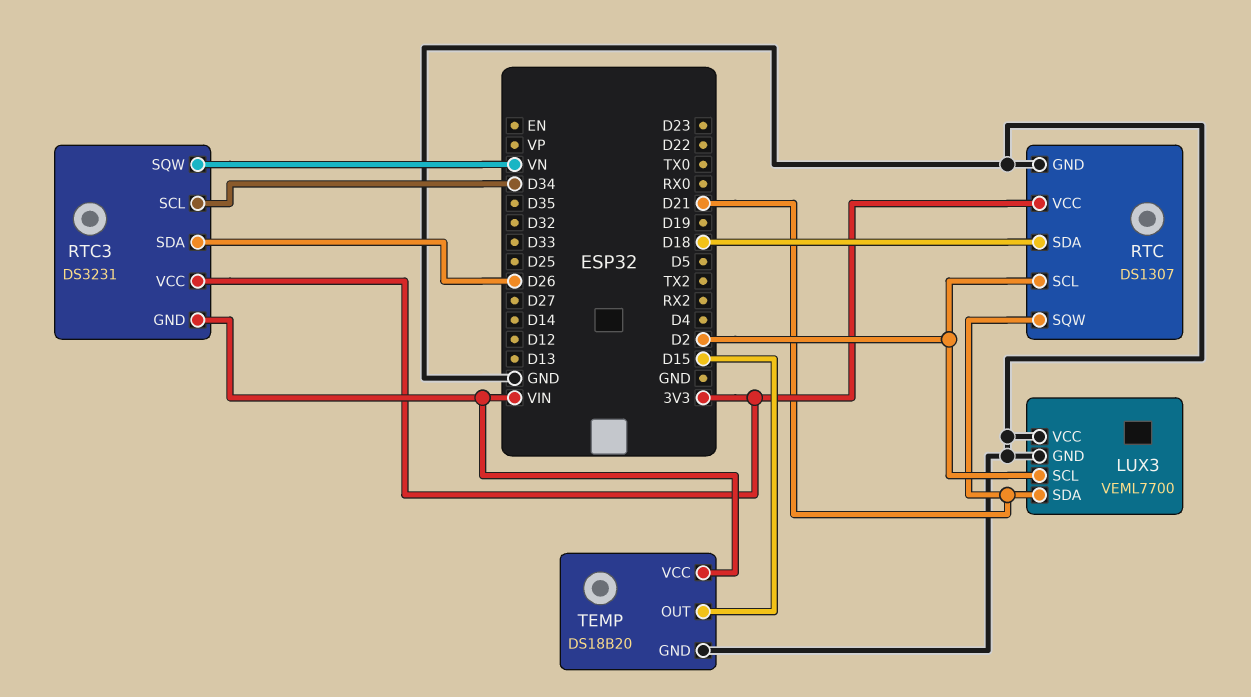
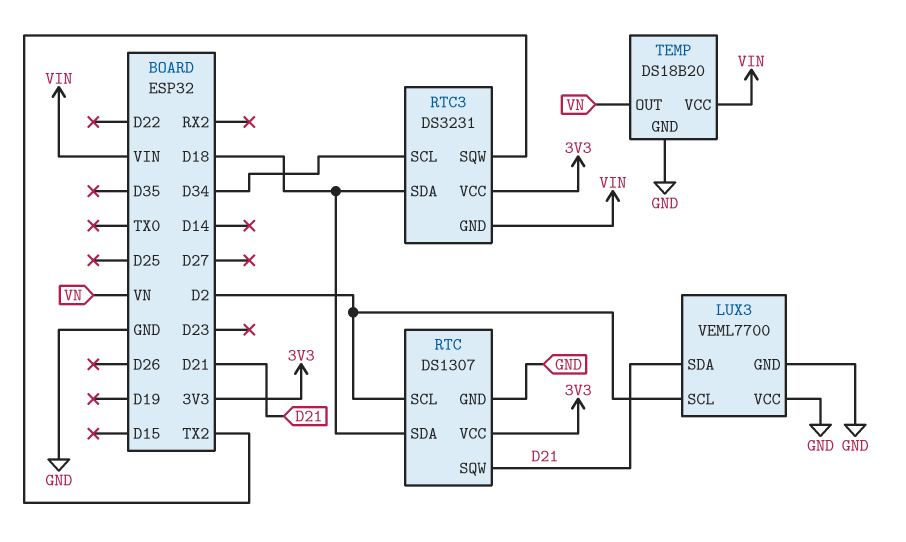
RTC3 pin SDA: D26 -> D18
RTC3 pin SQW: VN -> TX2
TEMP pin OUT: D15 -> VN

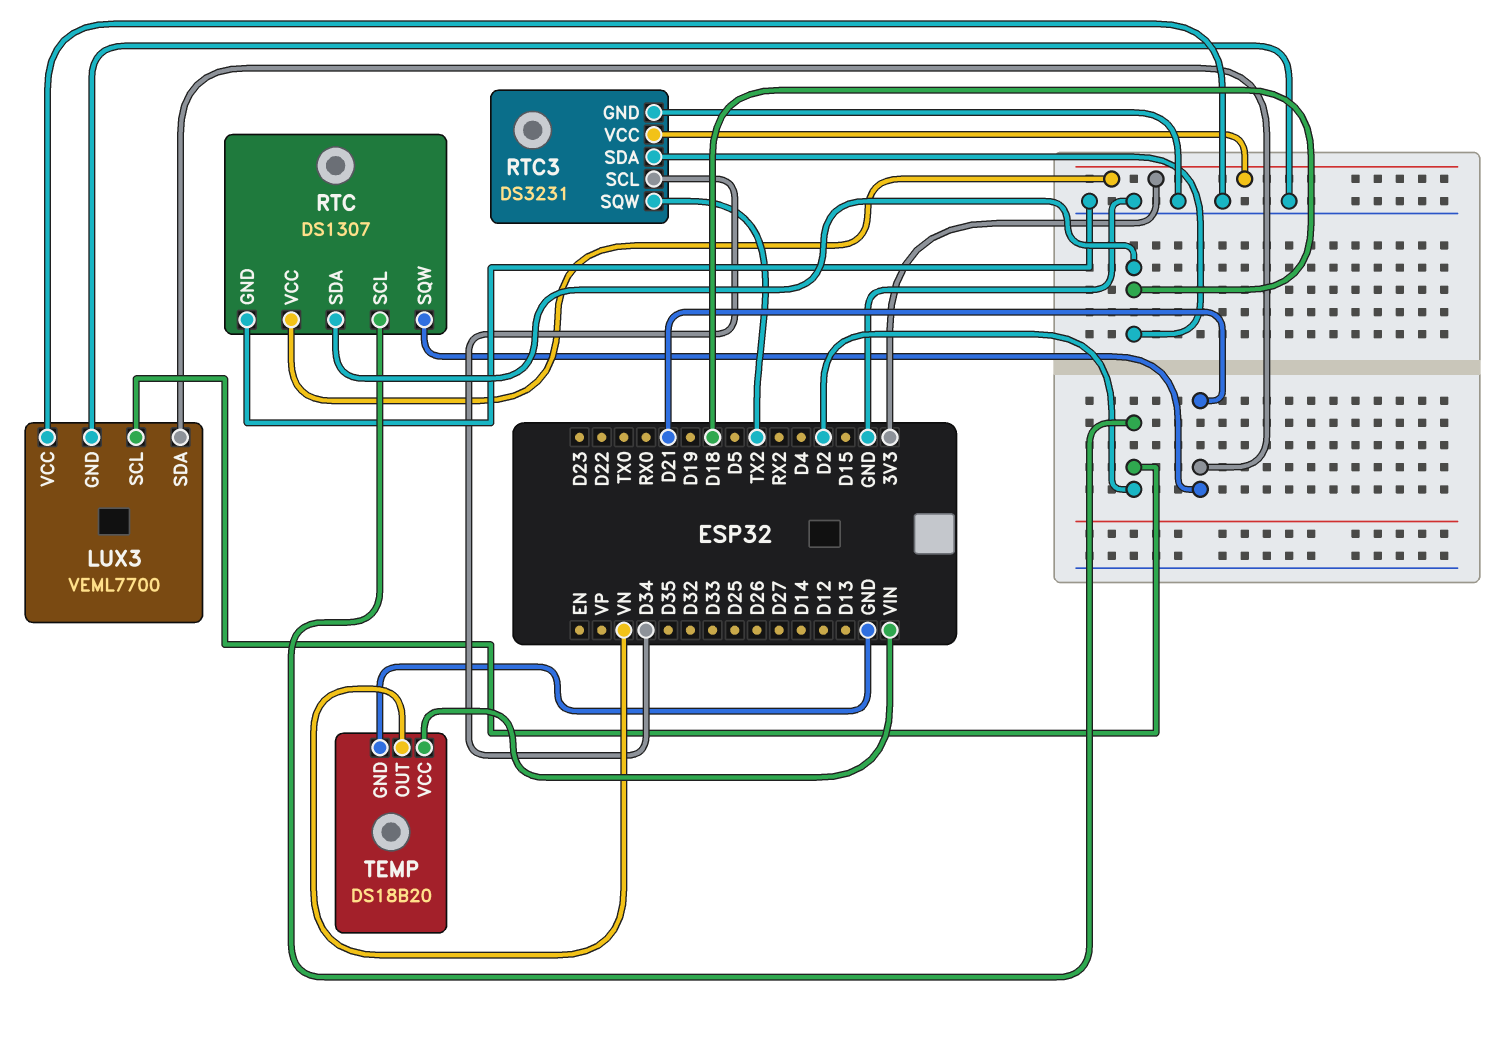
RTC3 pin GND: VIN -> GND

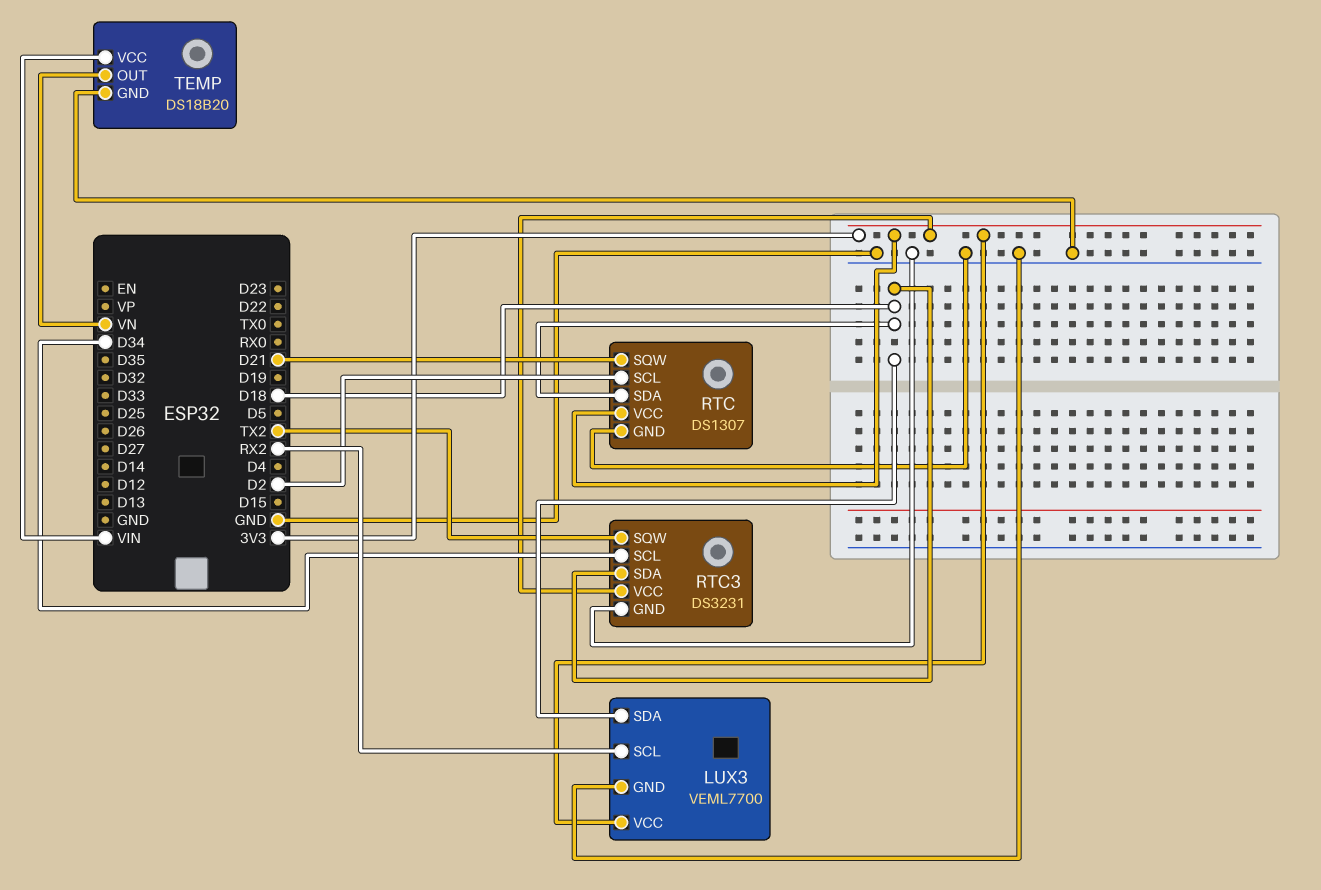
LUX3 pin SCL: D2 -> RX2
LUX3 pin SDA: D21 -> D18
LUX3 pin VCC: GND -> 3V3

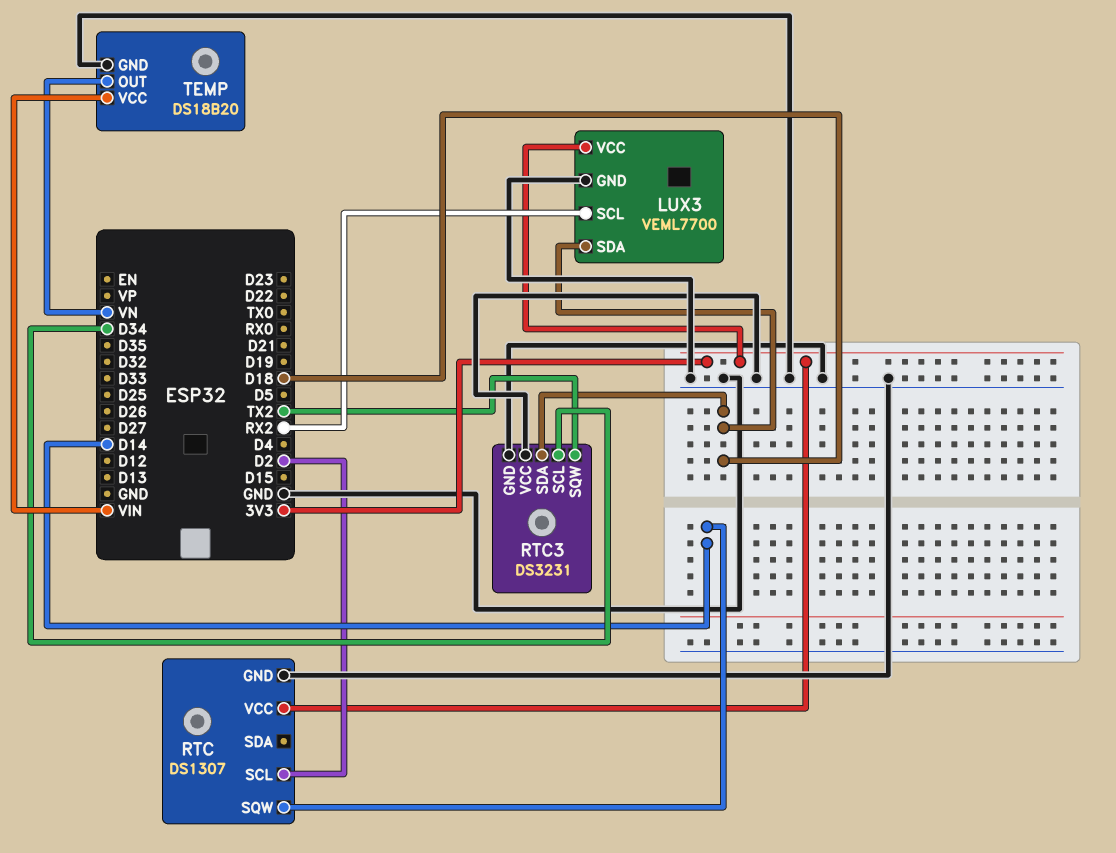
RTC pin SDA: D18 -> none
RTC pin SQW: D21 -> D14
RTC3 pin VCC: 3V3 -> GND

